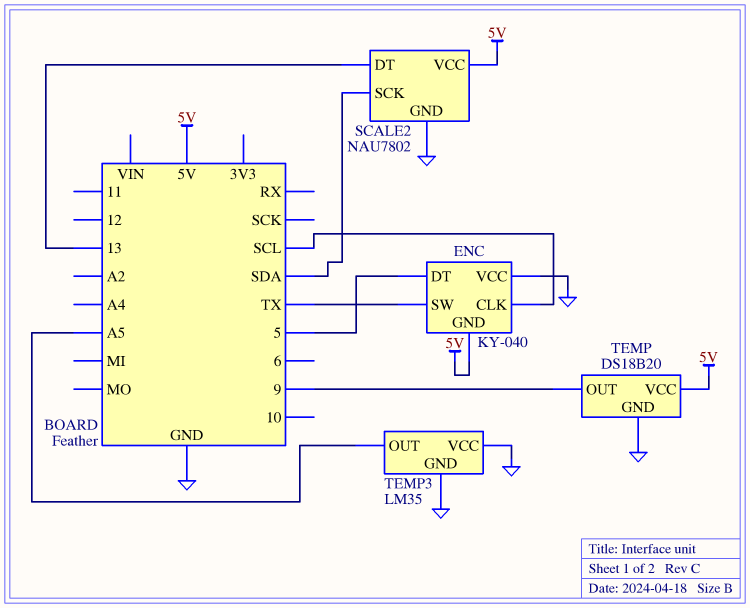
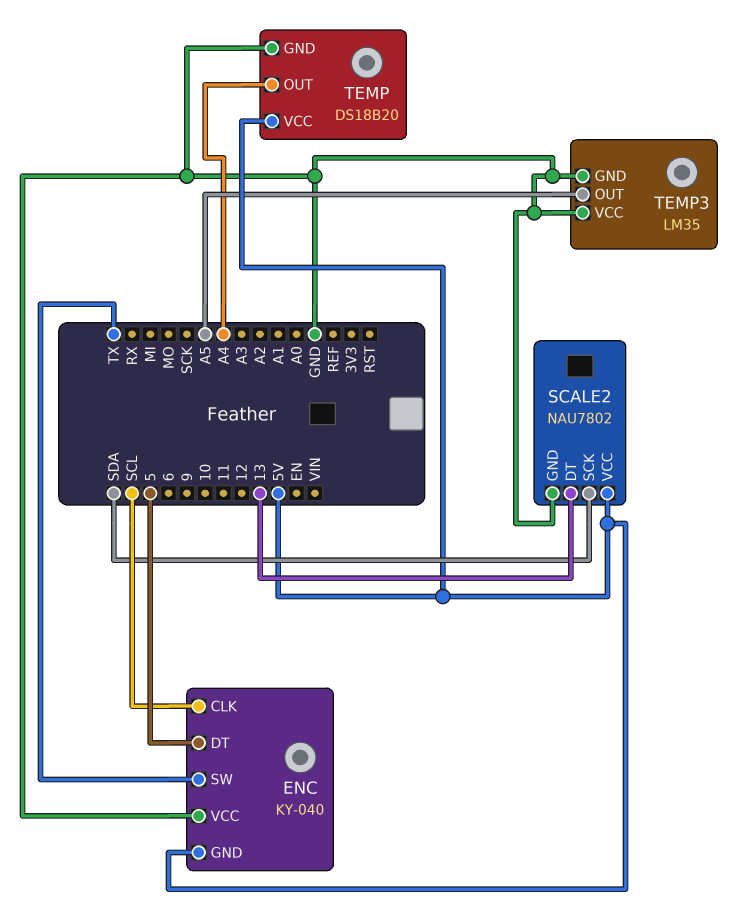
TEMP pin OUT: 9 -> A4

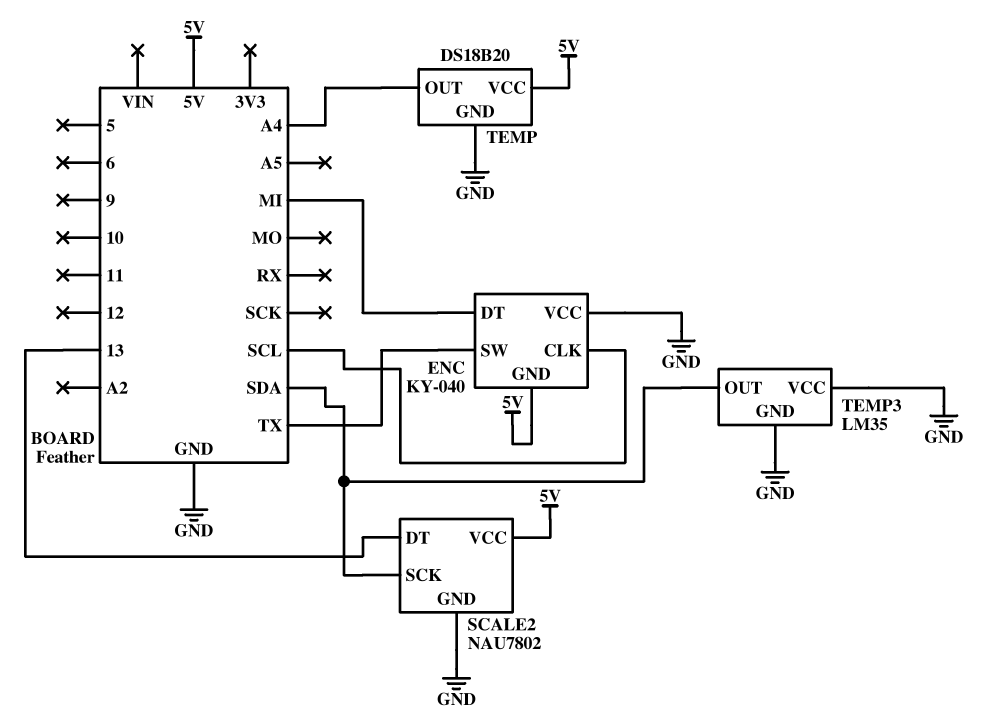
ENC pin DT: 5 -> MI
TEMP3 pin OUT: A5 -> SDA

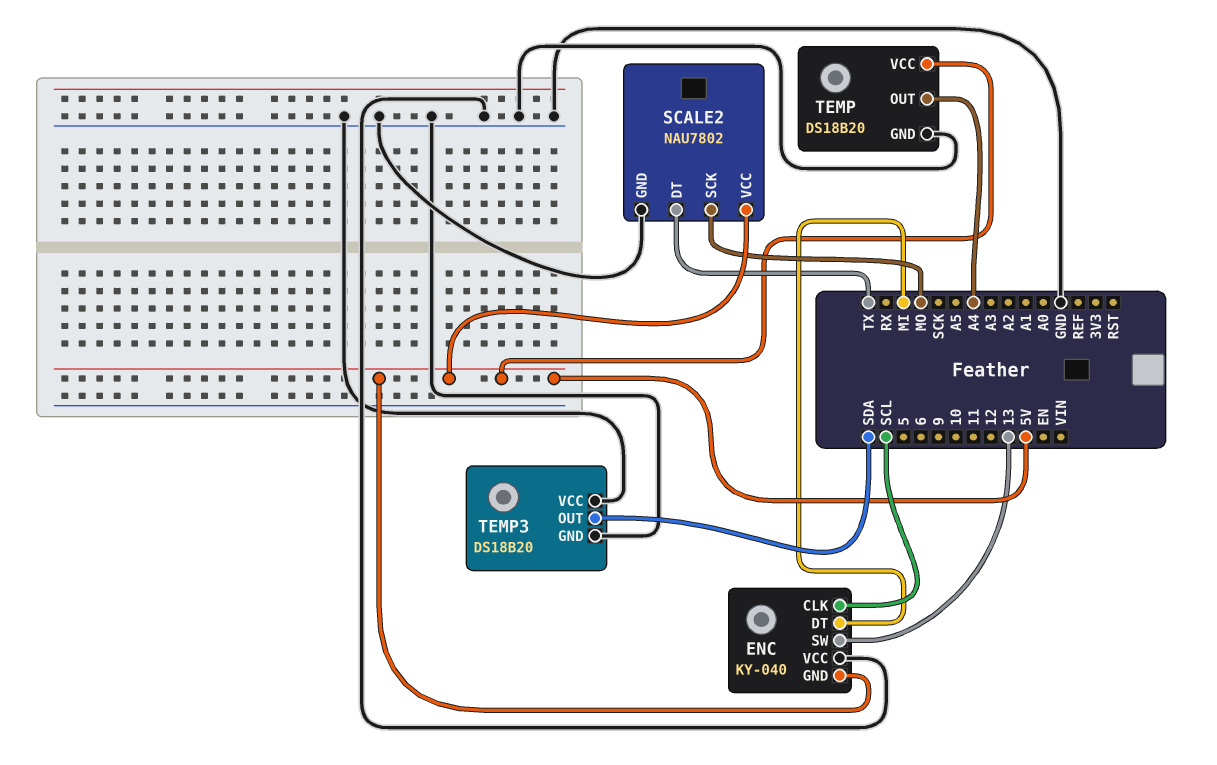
ENC pin SW: TX -> 13
SCALE2 pin DT: 13 -> TX
SCALE2 pin SCK: SDA -> MO
TEMP3: LM35 -> DS18B20

